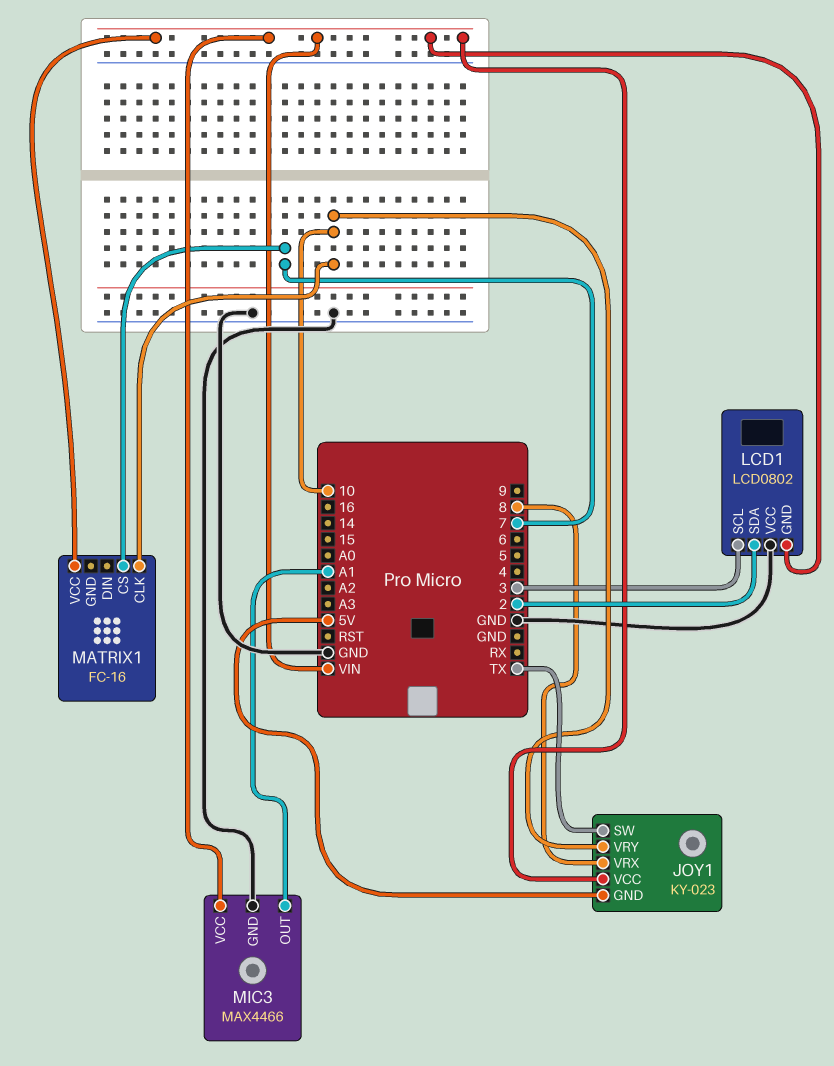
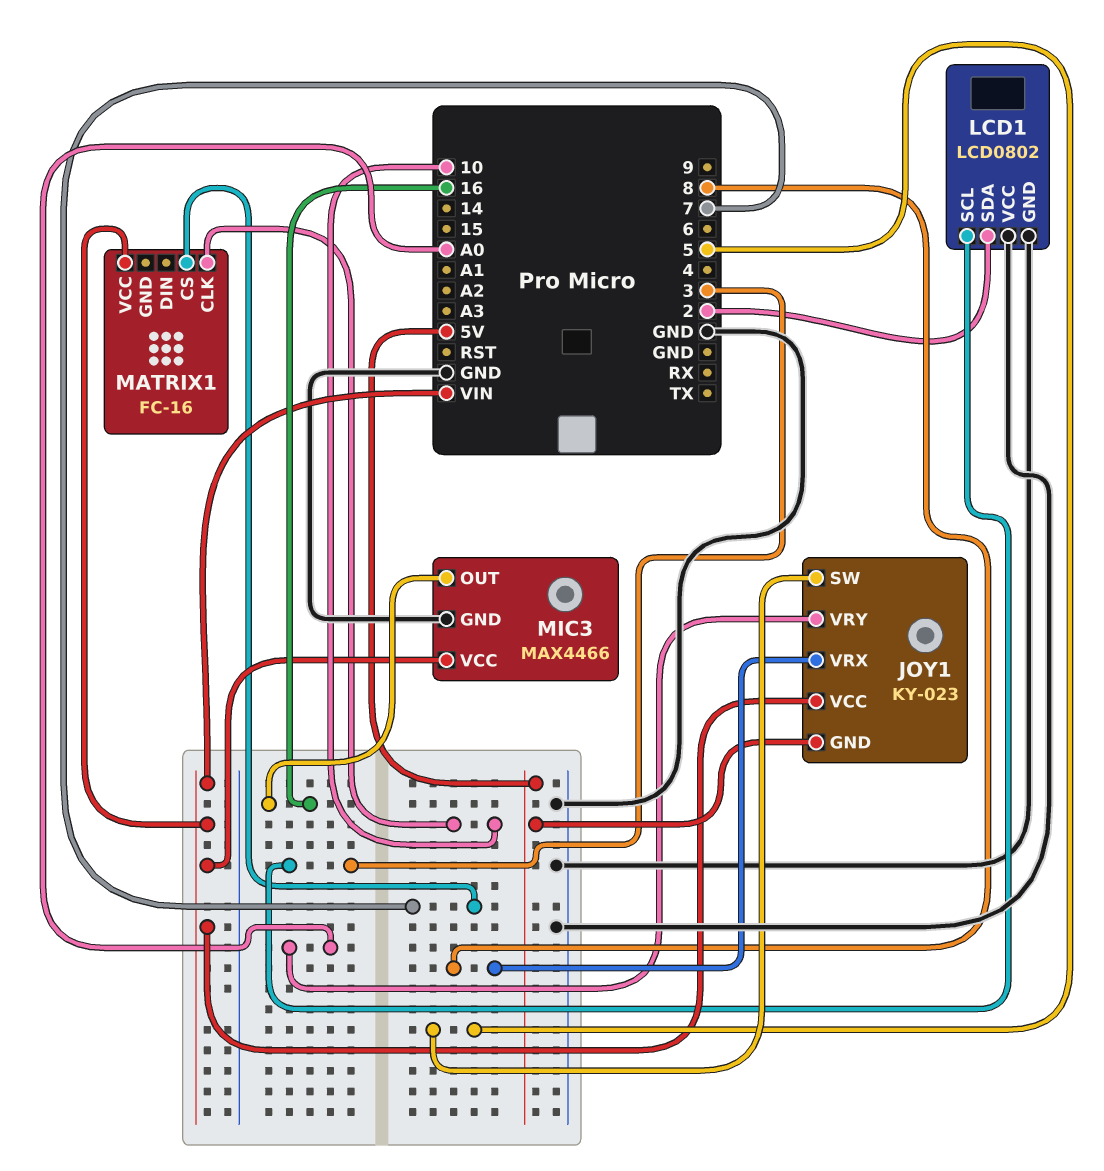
JOY1 pin SW: TX -> 5
JOY1 pin VRY: 10 -> A0
LCD1 pin GND: VIN -> GND
MIC3 pin OUT: A1 -> 16

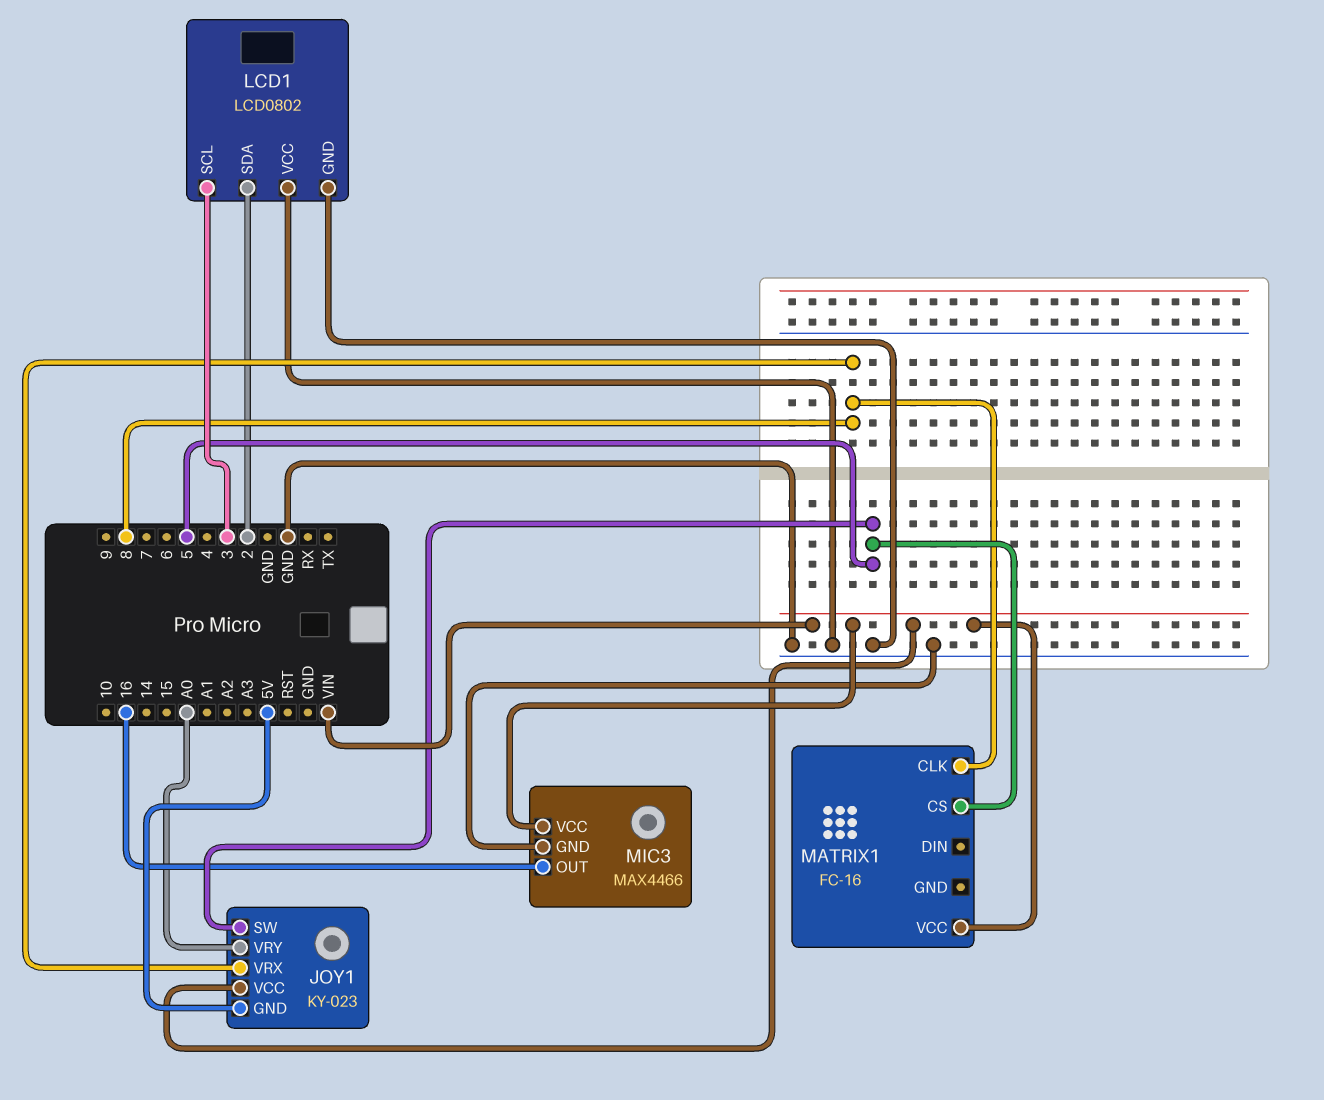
MATRIX1 pin CLK: 10 -> 8
MATRIX1 pin CS: 7 -> 5

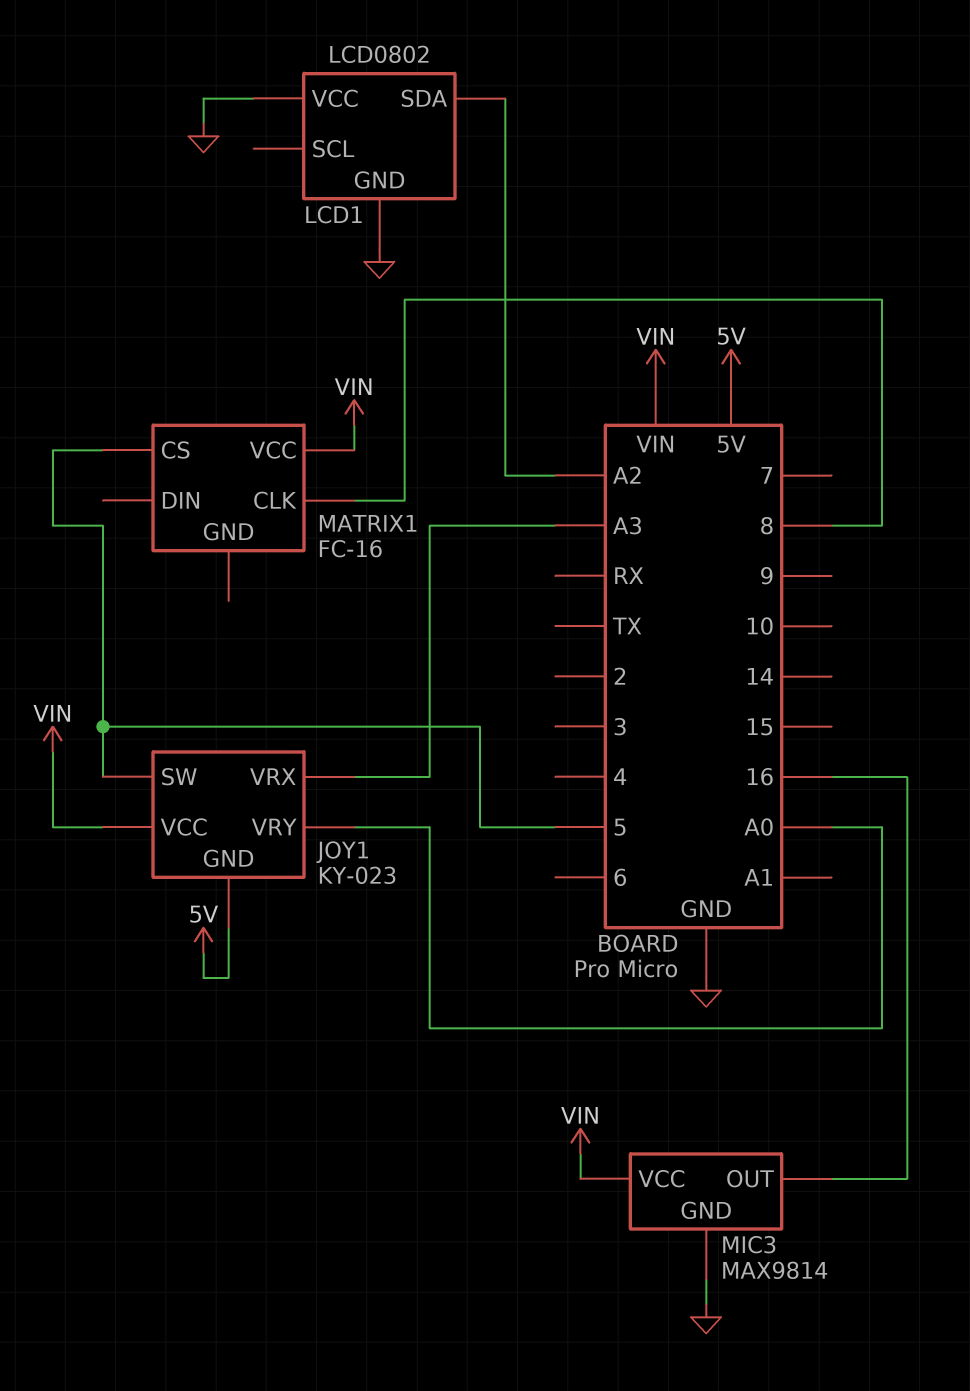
JOY1 pin VRX: 8 -> A3
LCD1 pin SCL: 3 -> none
LCD1 pin SDA: 2 -> A2
MIC3: MAX4466 -> MAX9814

